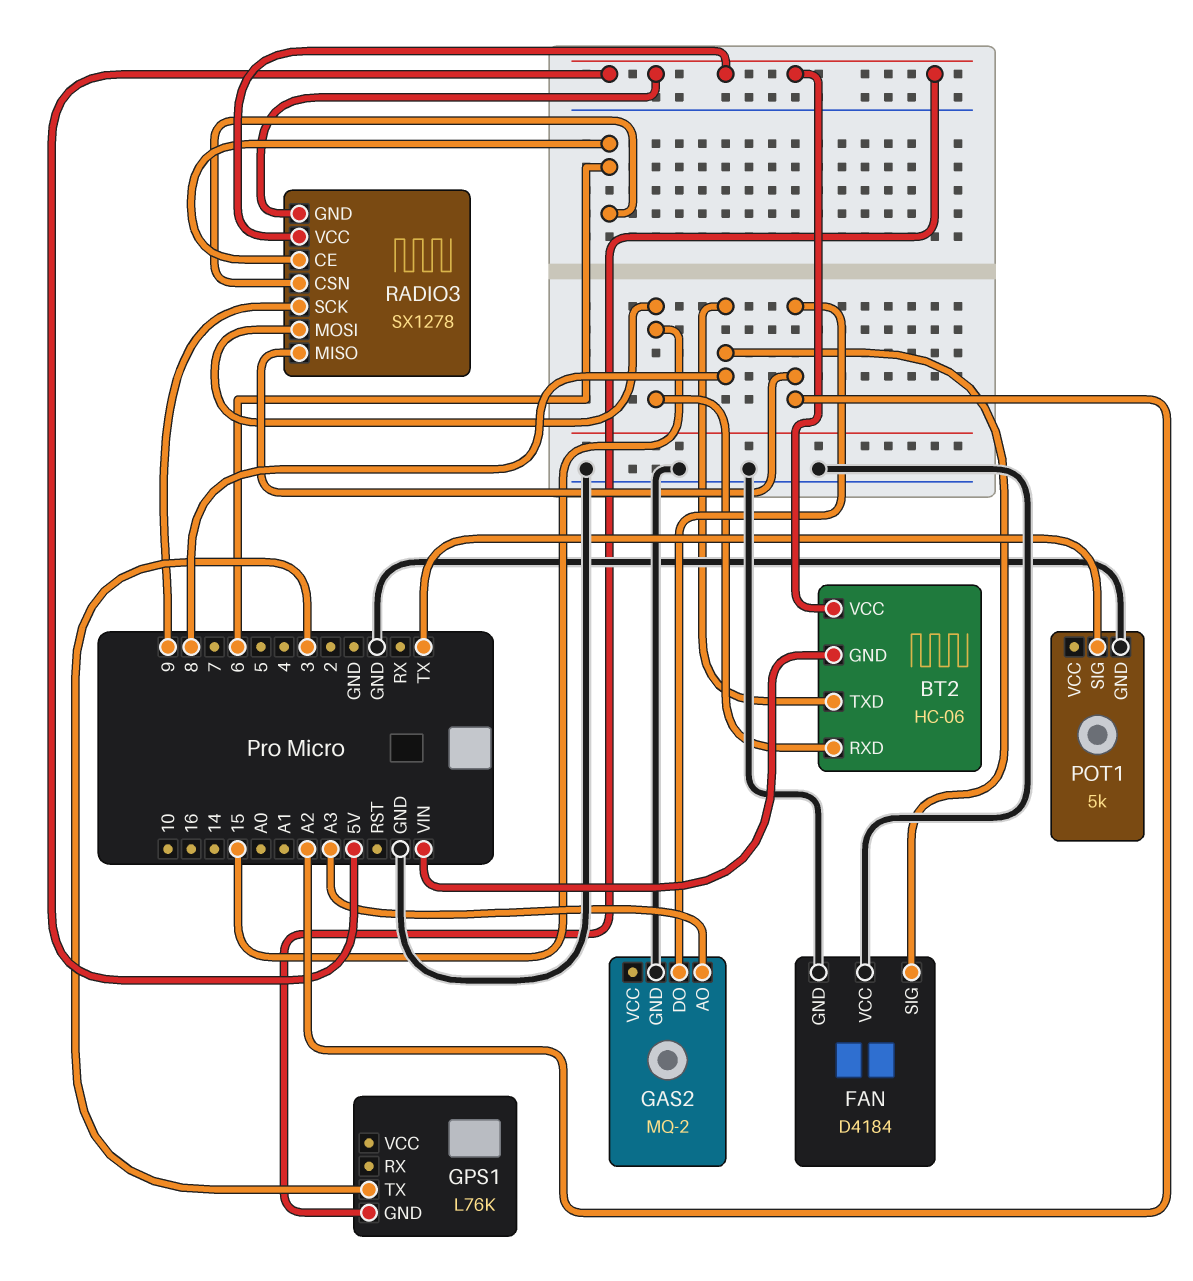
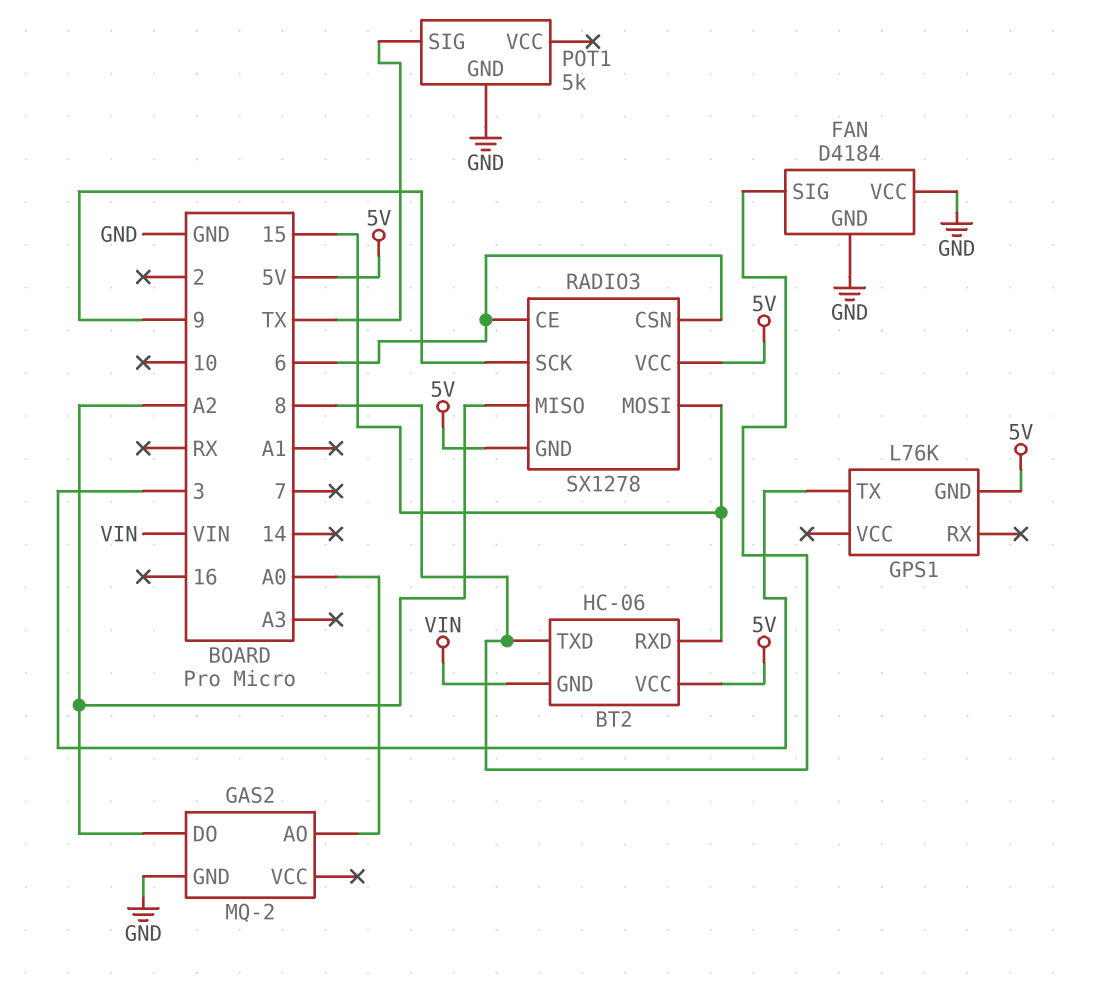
GAS2 pin AO: A3 -> A0

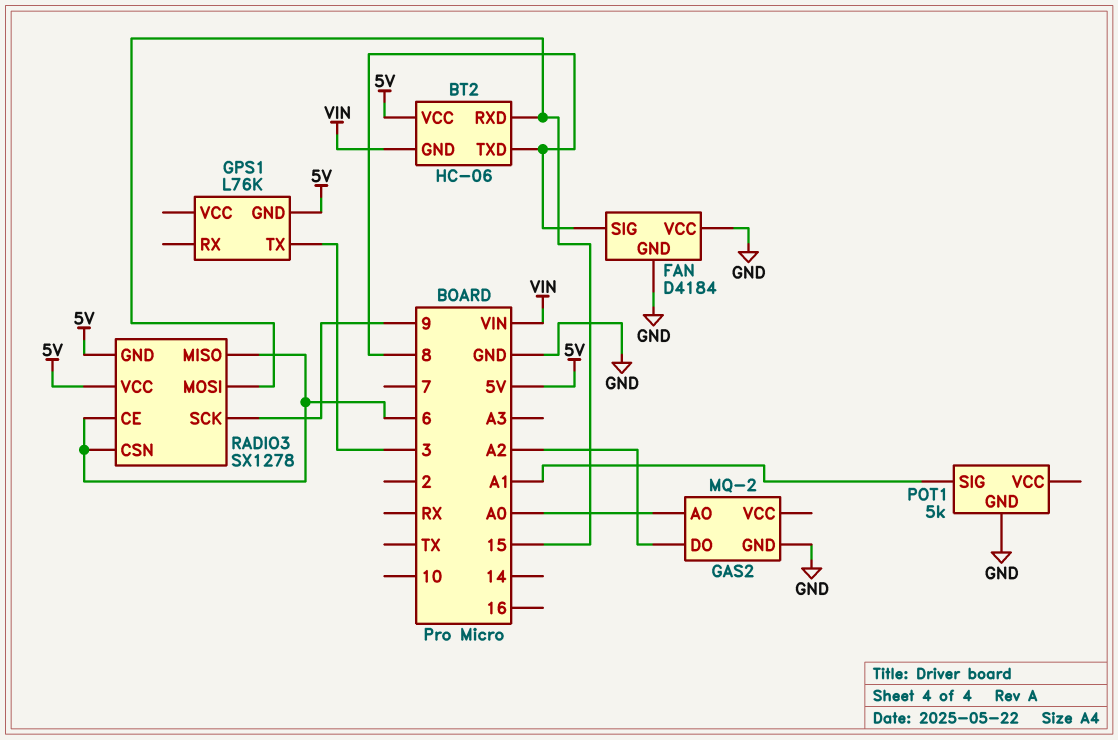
POT1 pin SIG: TX -> A1
RADIO3 pin MISO: A2 -> 6

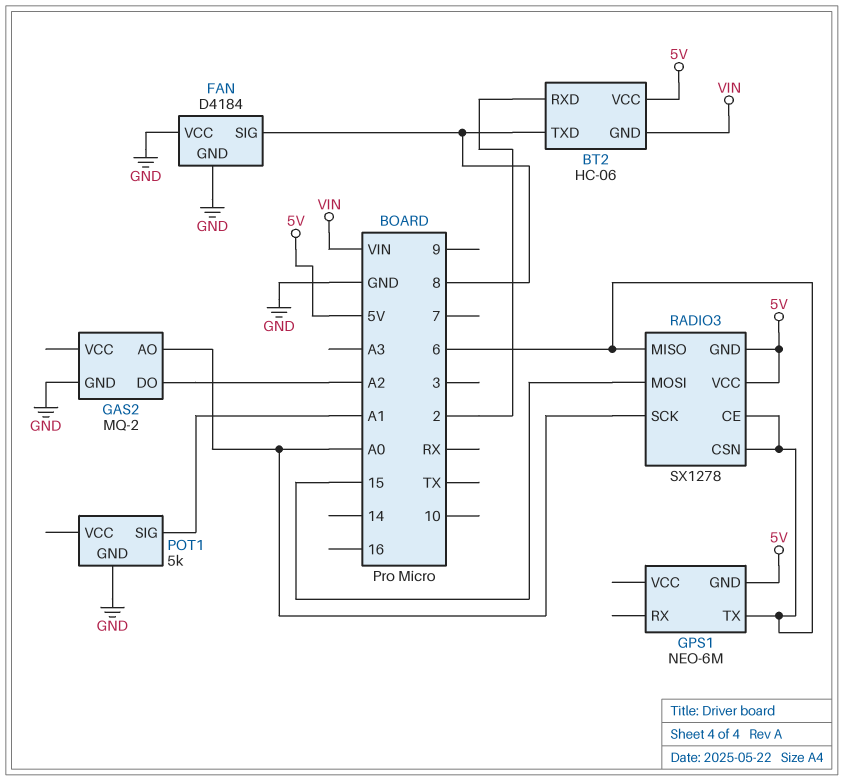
BT2 pin RXD: 15 -> 2
GPS1: L76K -> NEO-6M
GPS1 pin TX: 3 -> 6
RADIO3 pin SCK: 9 -> A0

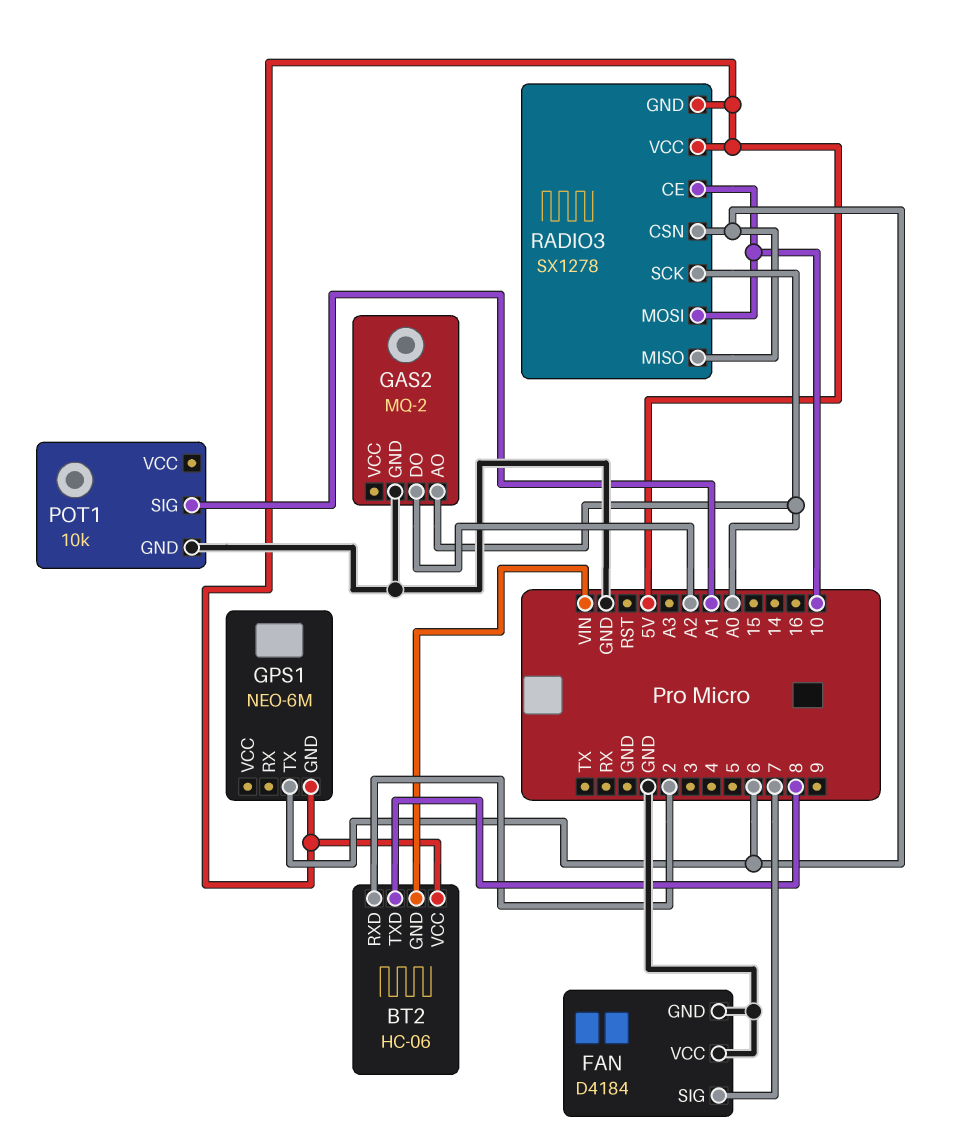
FAN pin SIG: 8 -> 7
POT1: 5k -> 10k
RADIO3 pin CE: 6 -> 10
RADIO3 pin MOSI: 15 -> 10

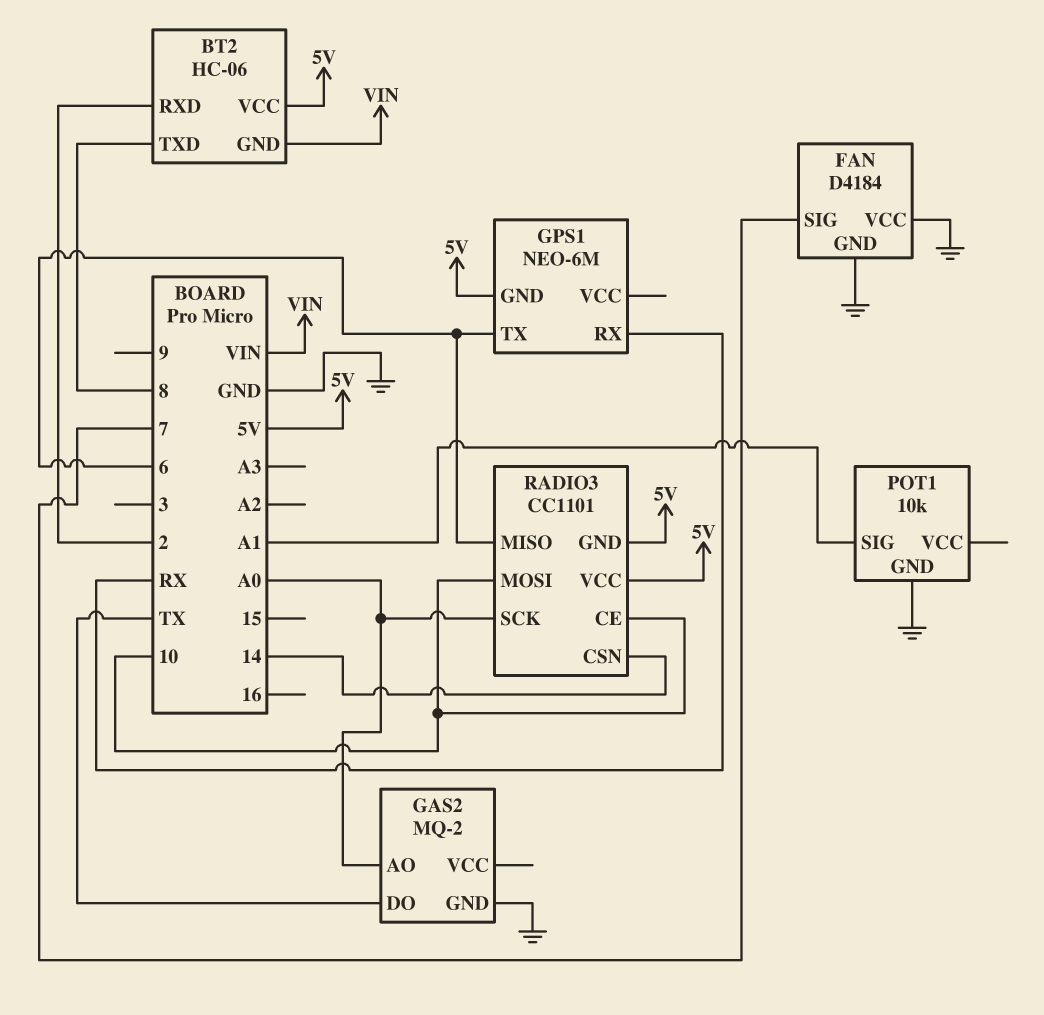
GAS2 pin DO: A2 -> TX
GPS1 pin RX: none -> RX
RADIO3: SX1278 -> CC1101
RADIO3 pin CSN: 6 -> 14

